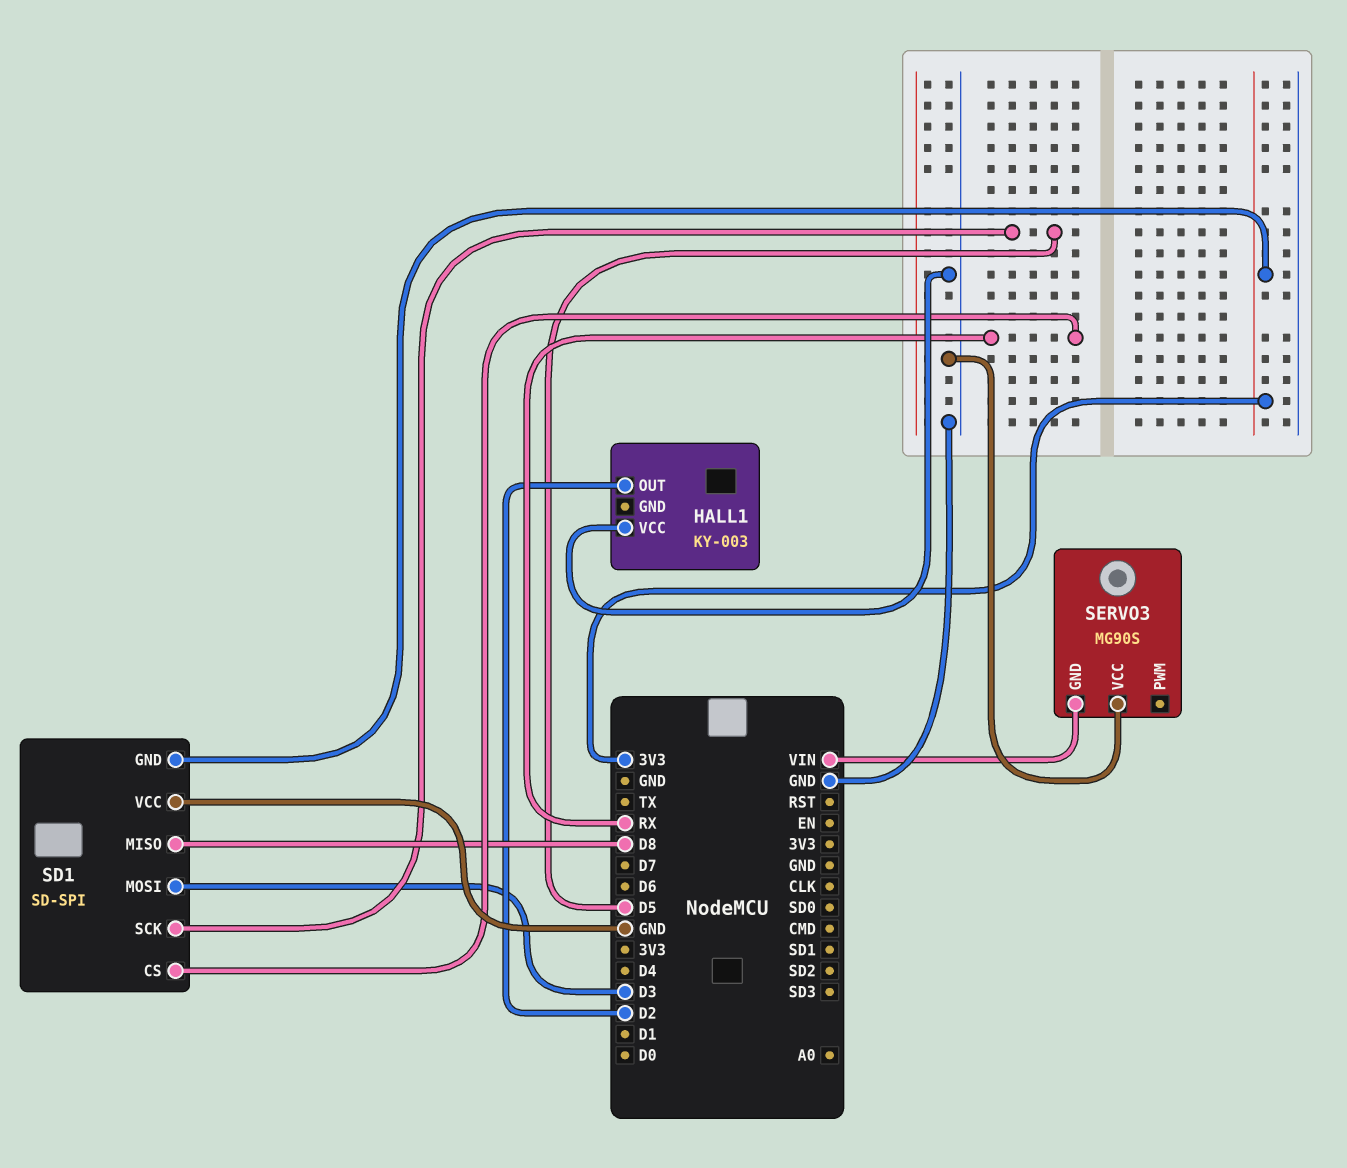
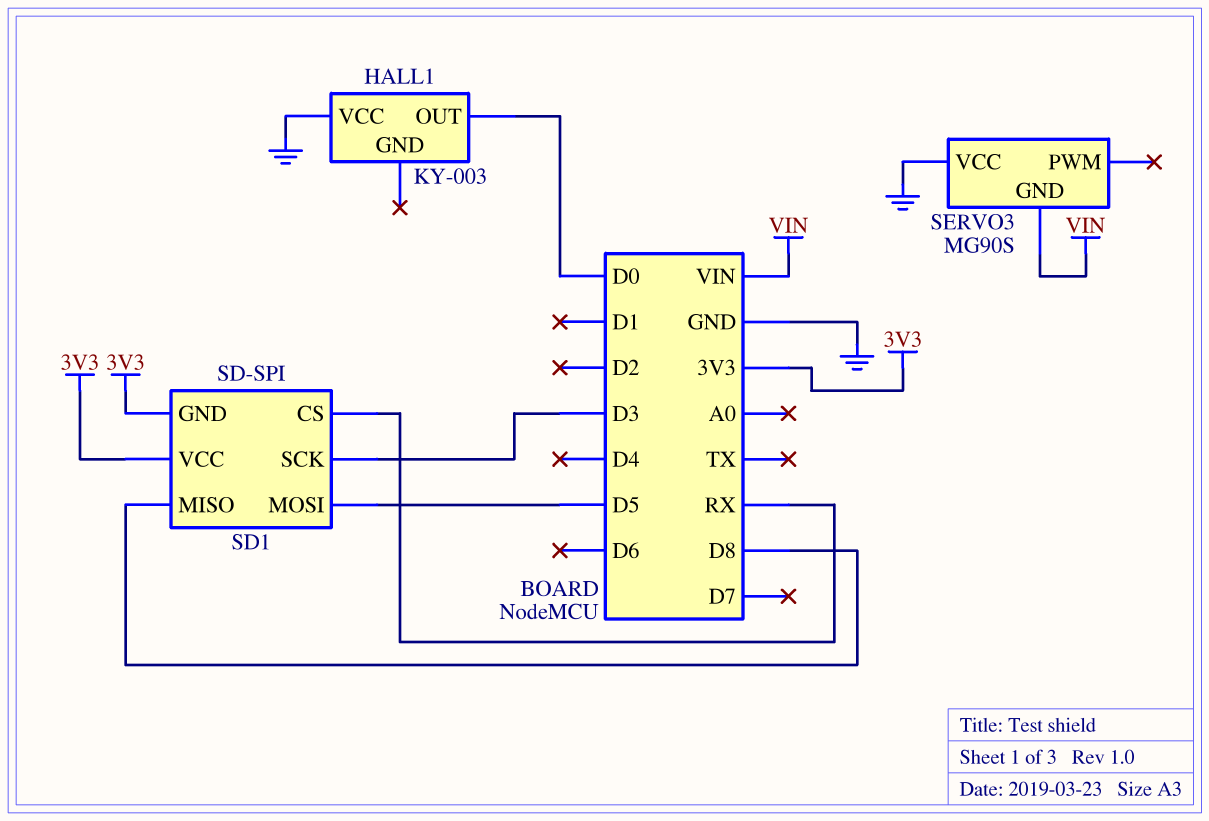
HALL1 pin OUT: D2 -> D0
SD1 pin MOSI: D3 -> D5
SD1 pin SCK: D5 -> D3
SD1 pin VCC: GND -> 3V3

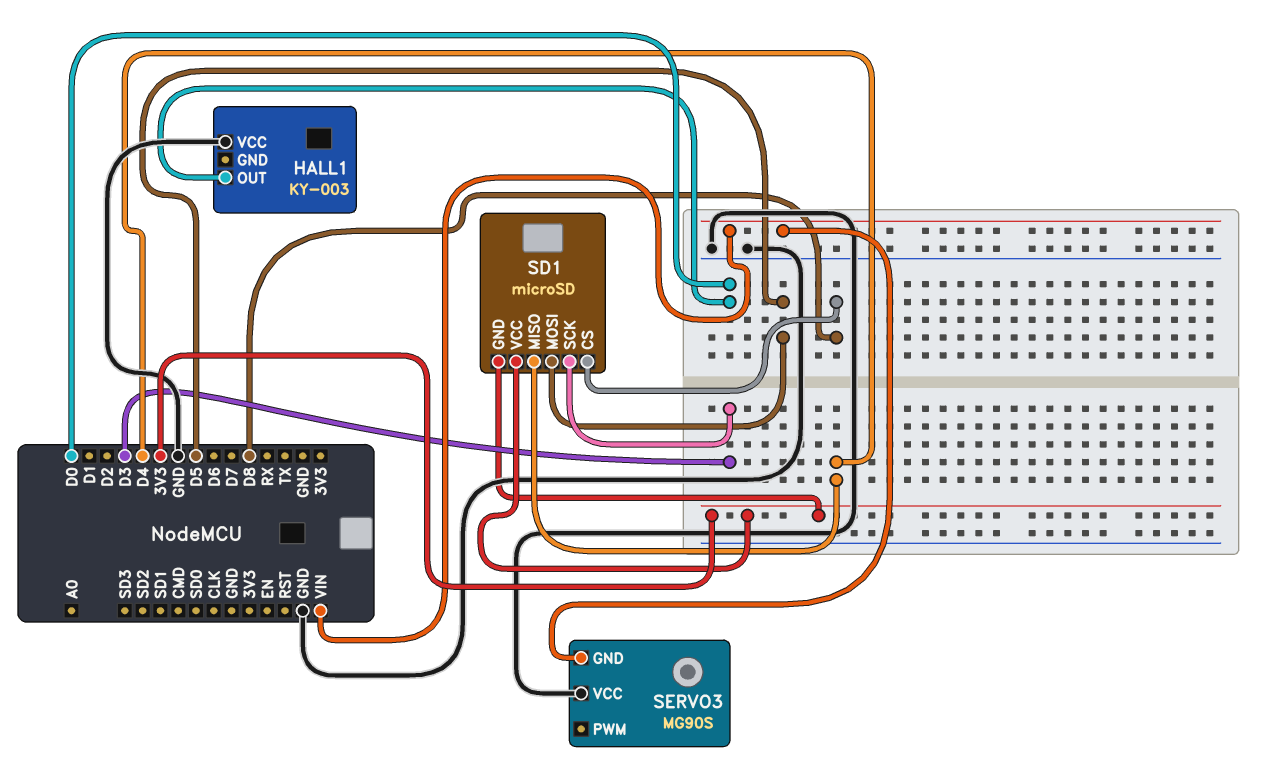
SD1: SD-SPI -> microSD
SD1 pin CS: RX -> D8
SD1 pin MISO: D8 -> D4

